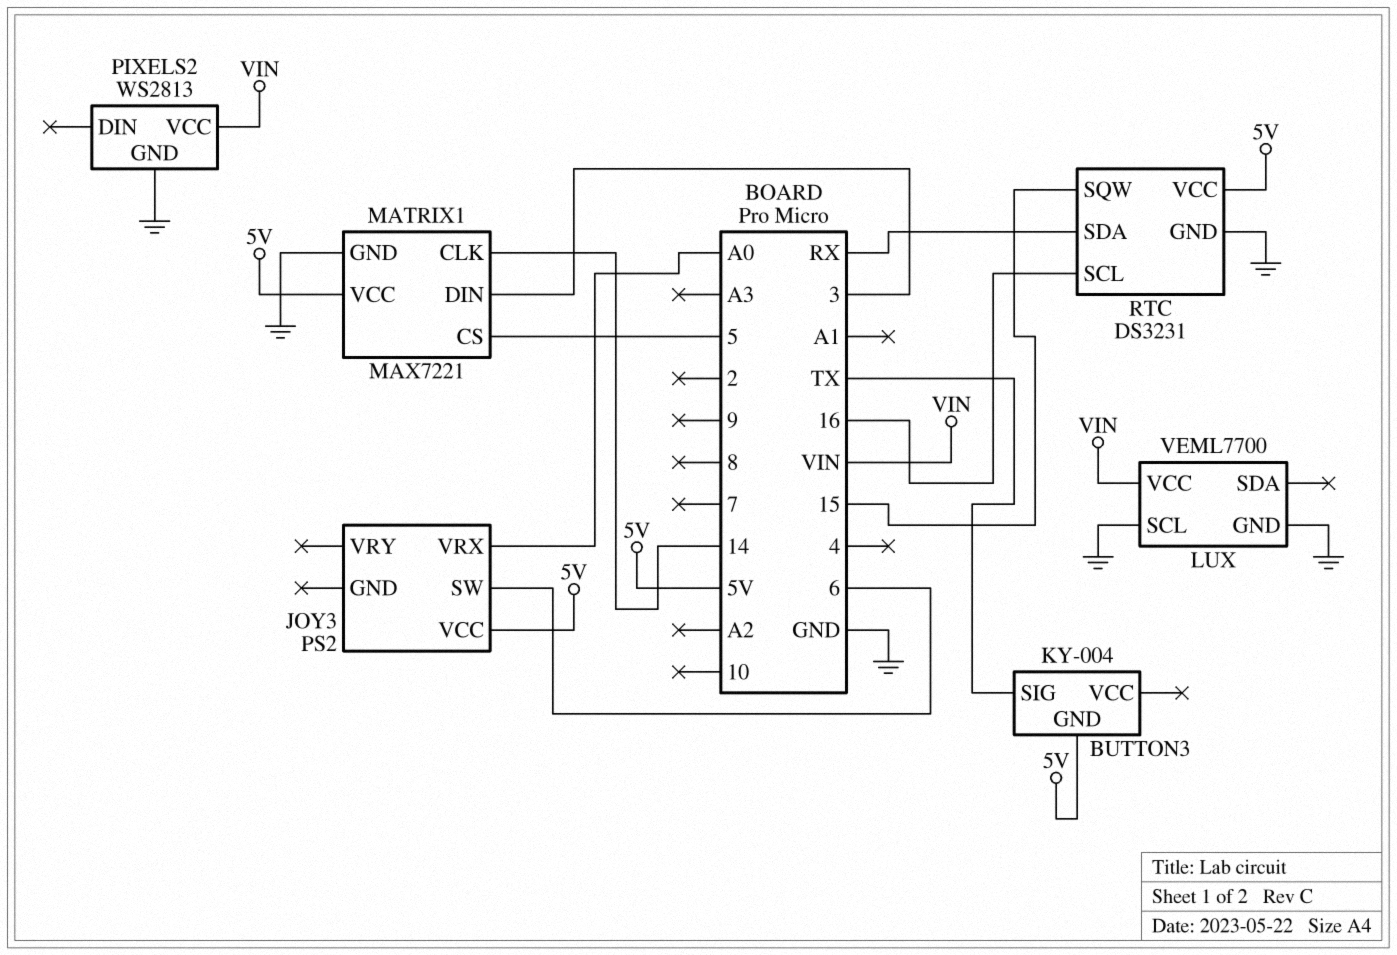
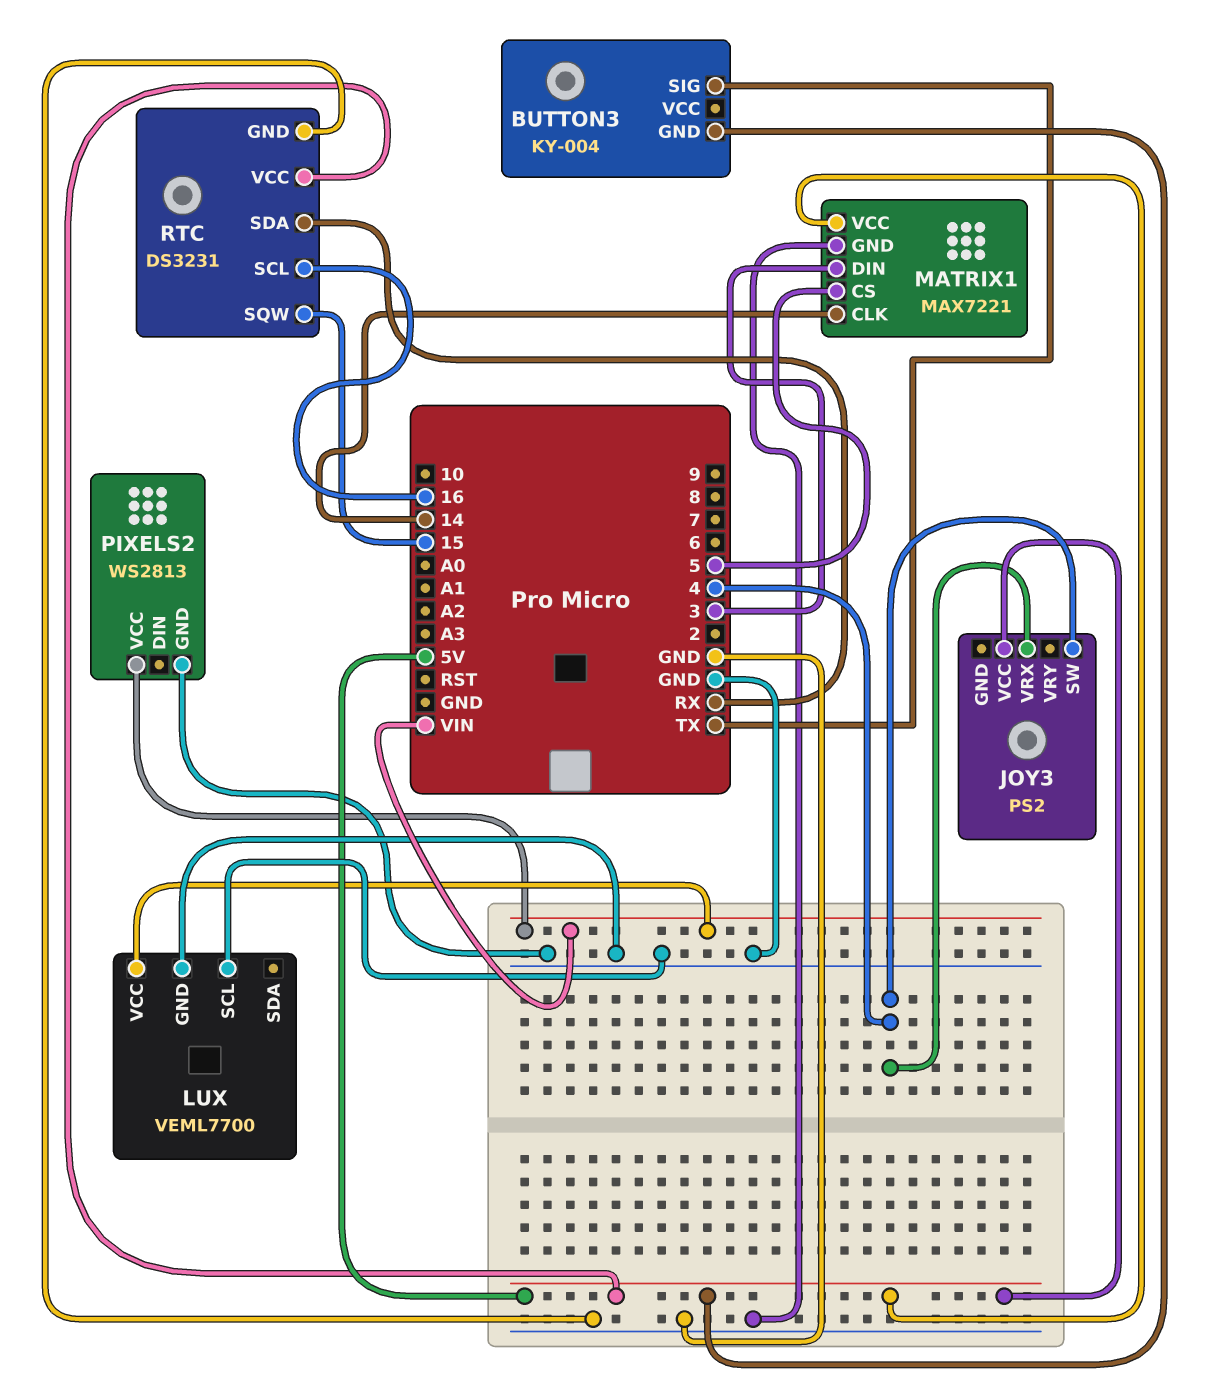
JOY3 pin SW: 6 -> 4
JOY3 pin VRX: A0 -> 4

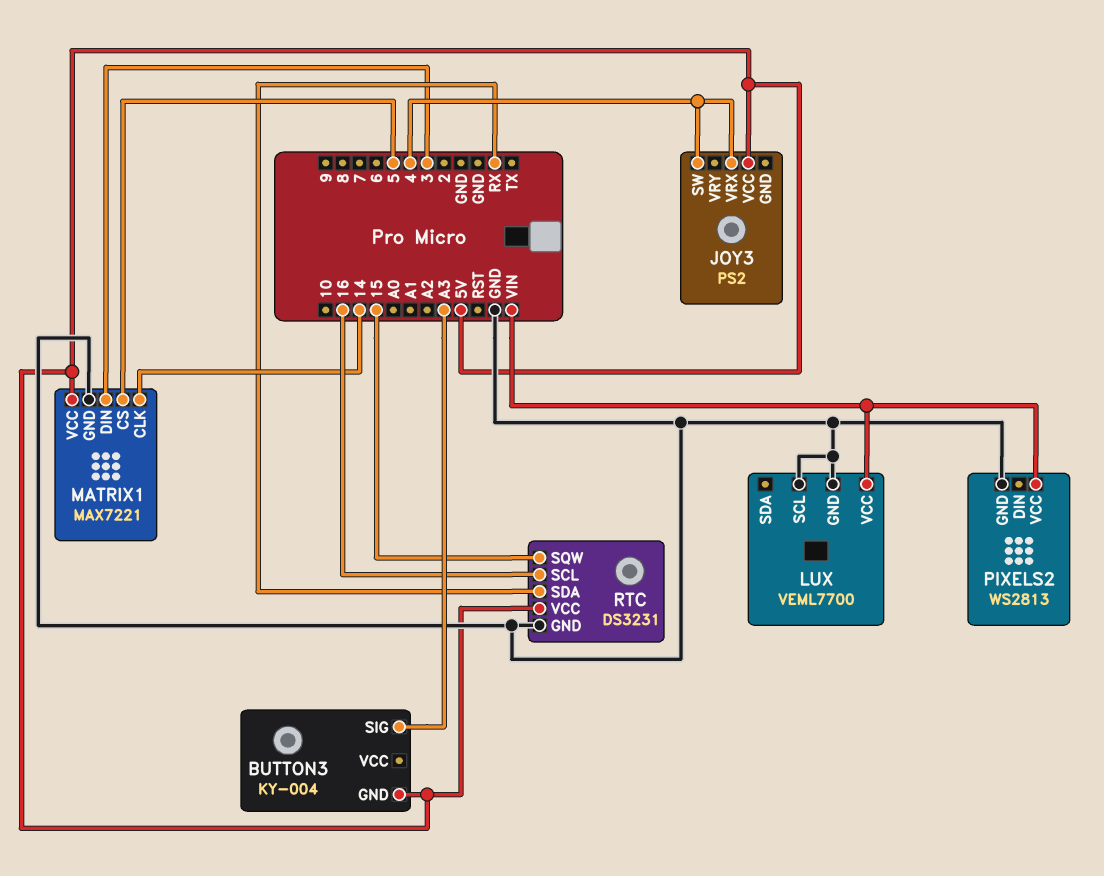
BUTTON3 pin SIG: TX -> A3

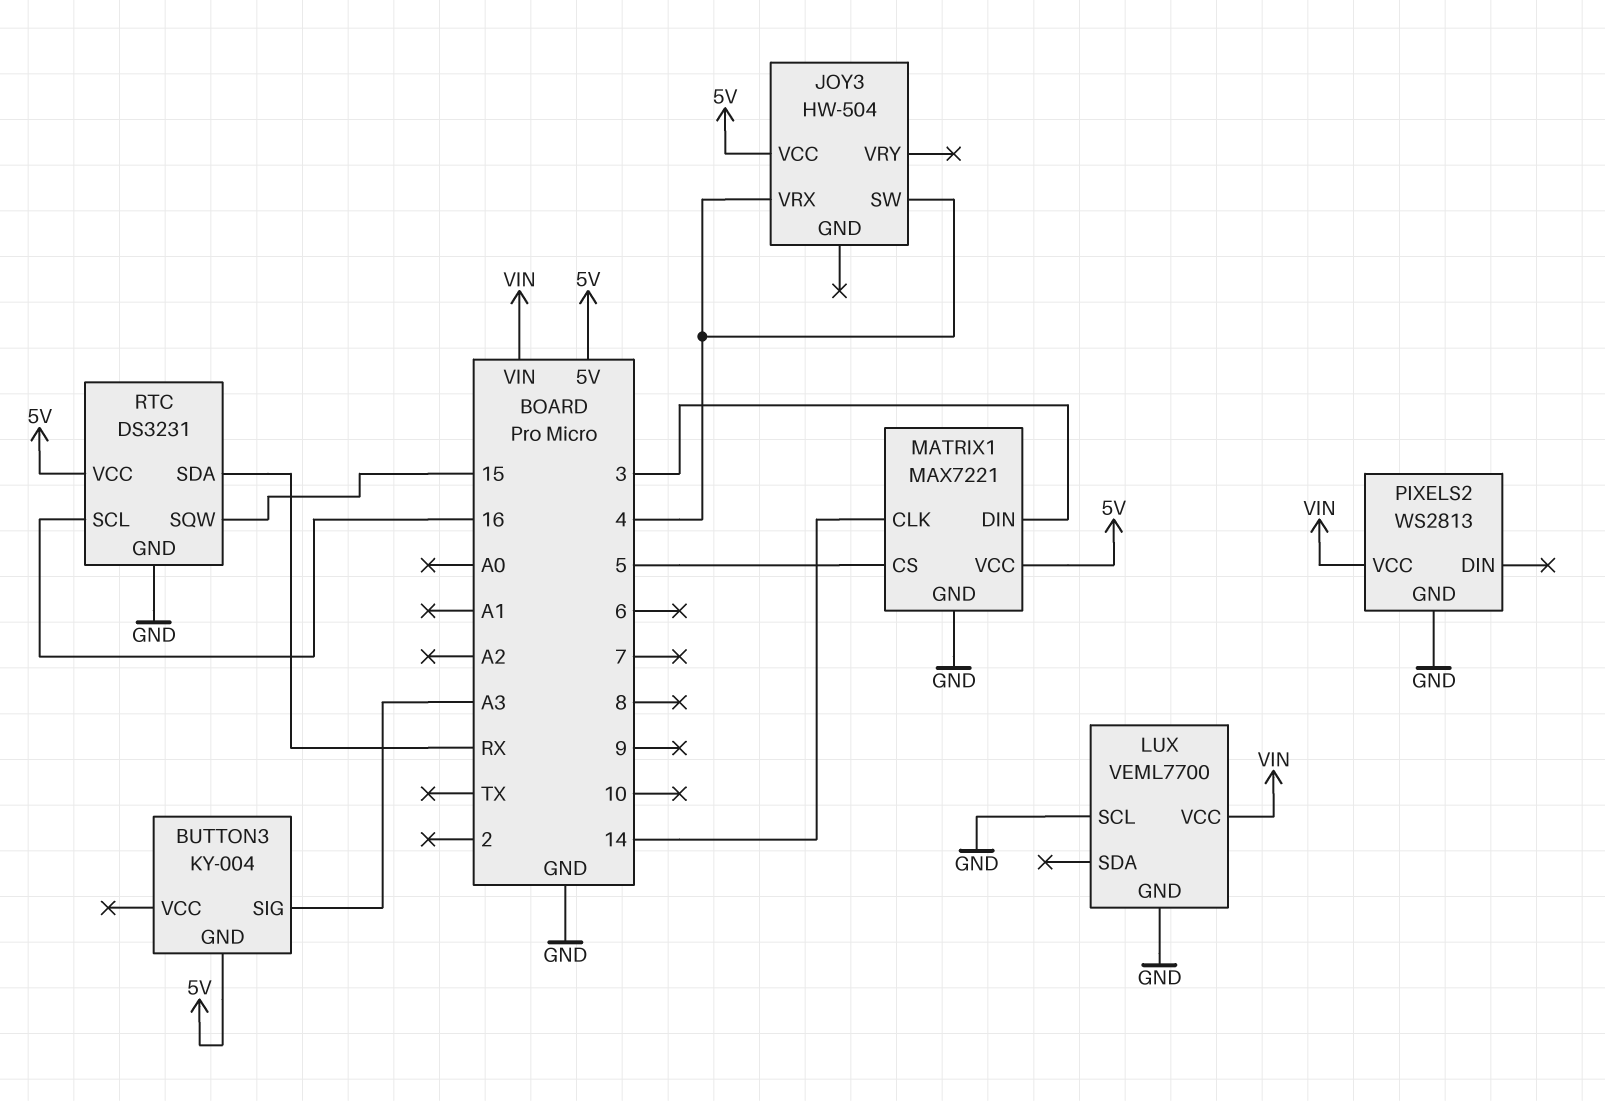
JOY3: PS2 -> HW-504

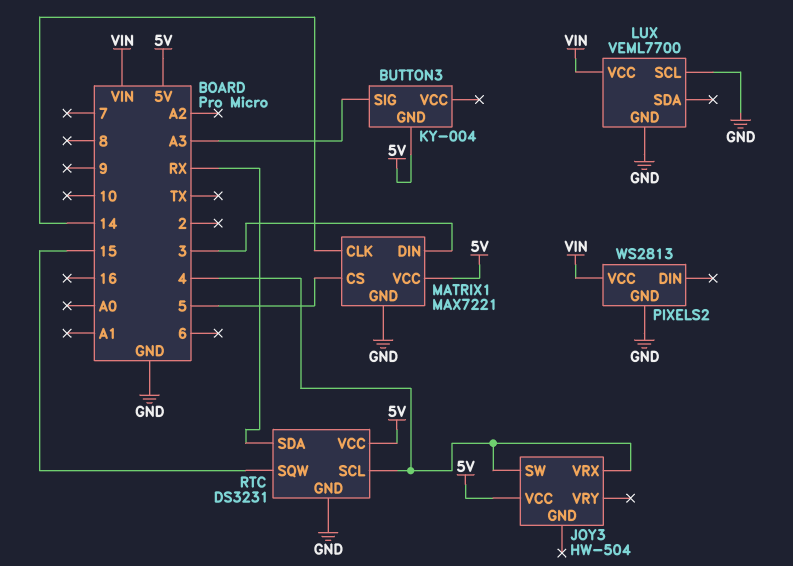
RTC pin SCL: 16 -> 4

